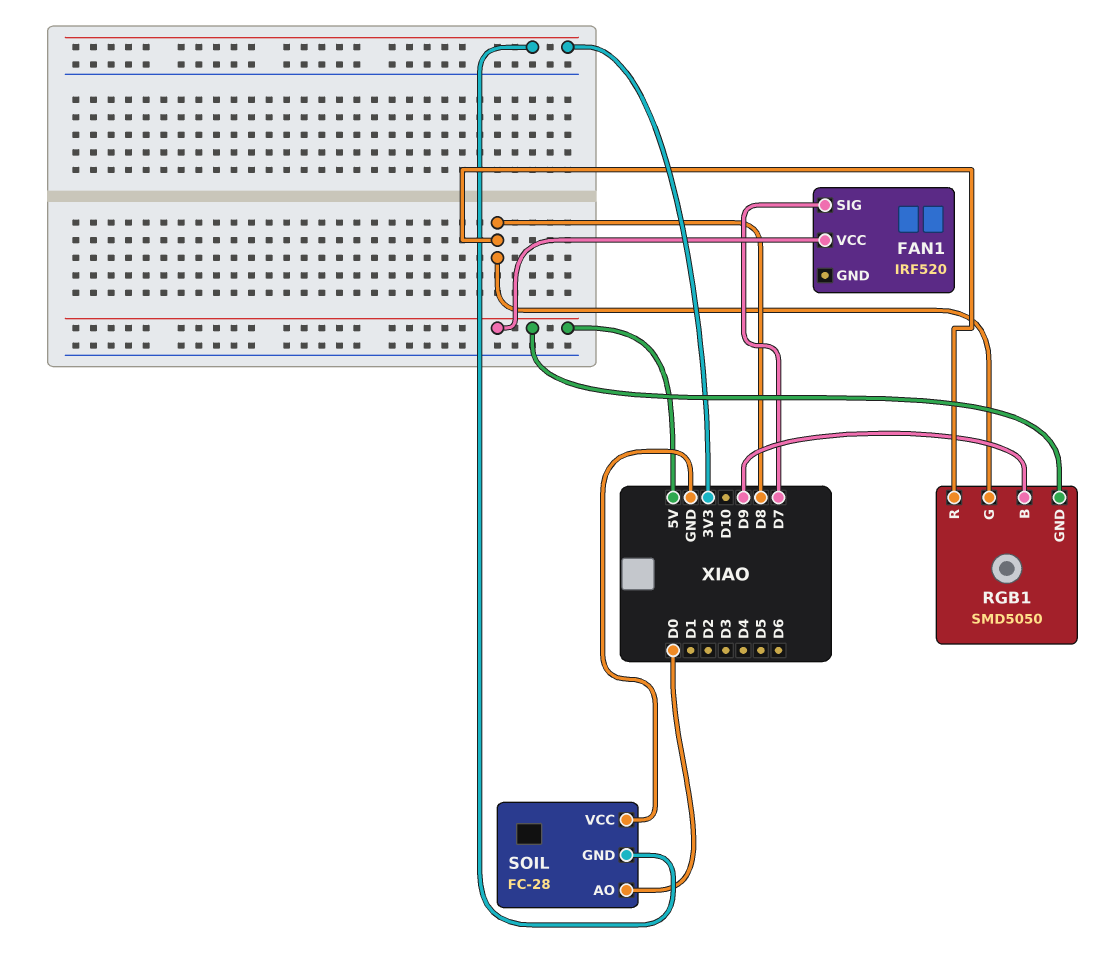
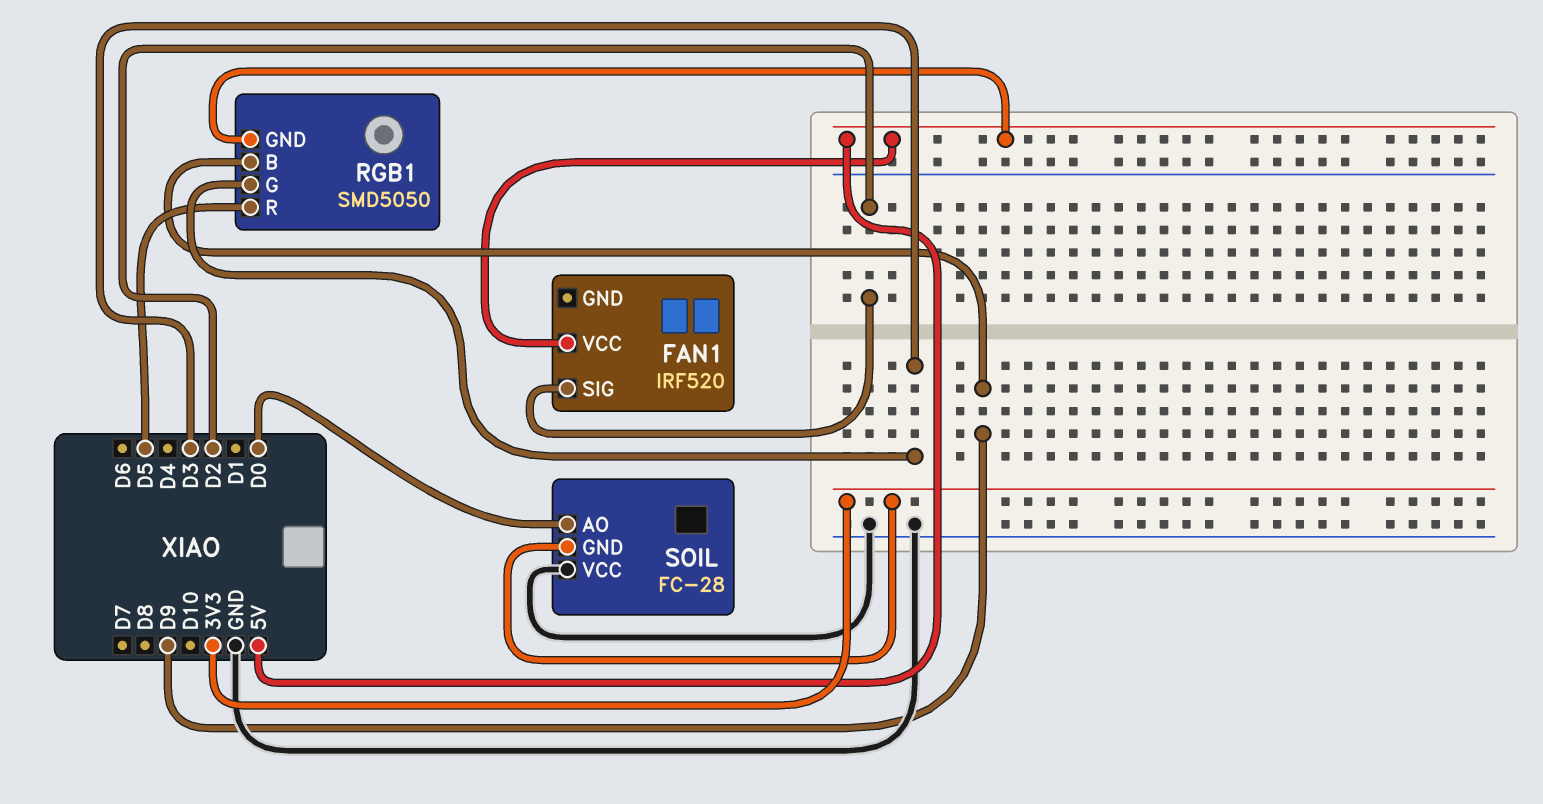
FAN1 pin SIG: D7 -> D2
RGB1 pin G: D8 -> D3
RGB1 pin R: D8 -> D5

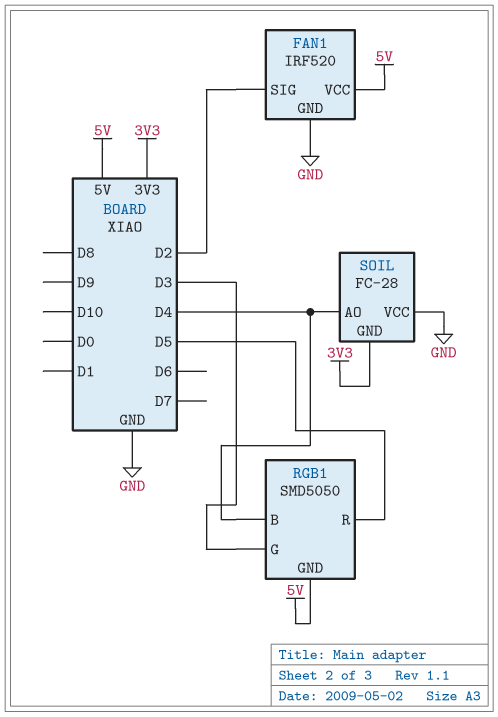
FAN1 pin GND: none -> GND
RGB1 pin B: D9 -> D4
SOIL pin AO: D0 -> D4

